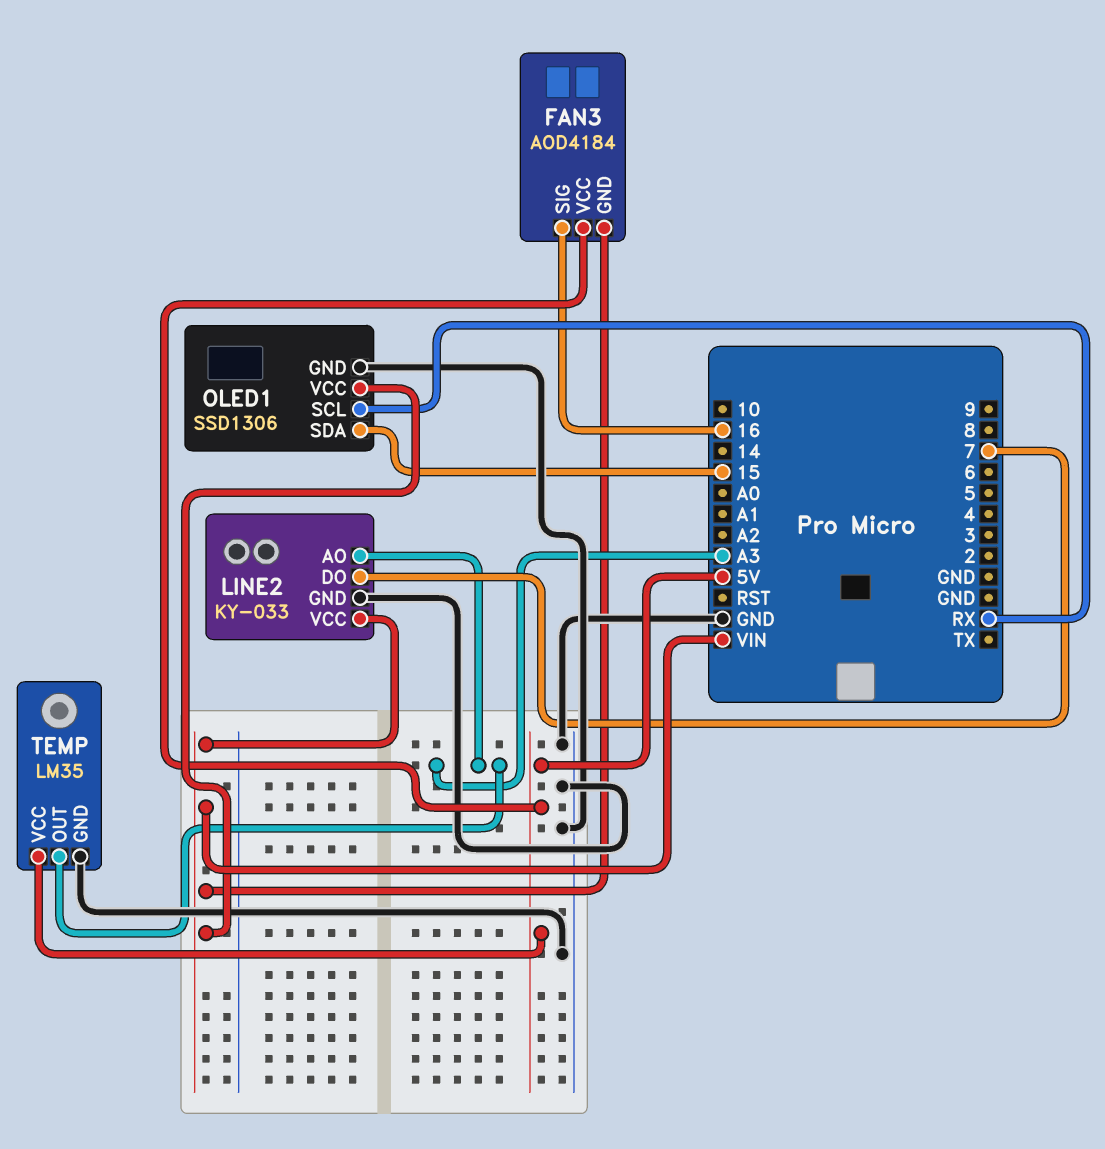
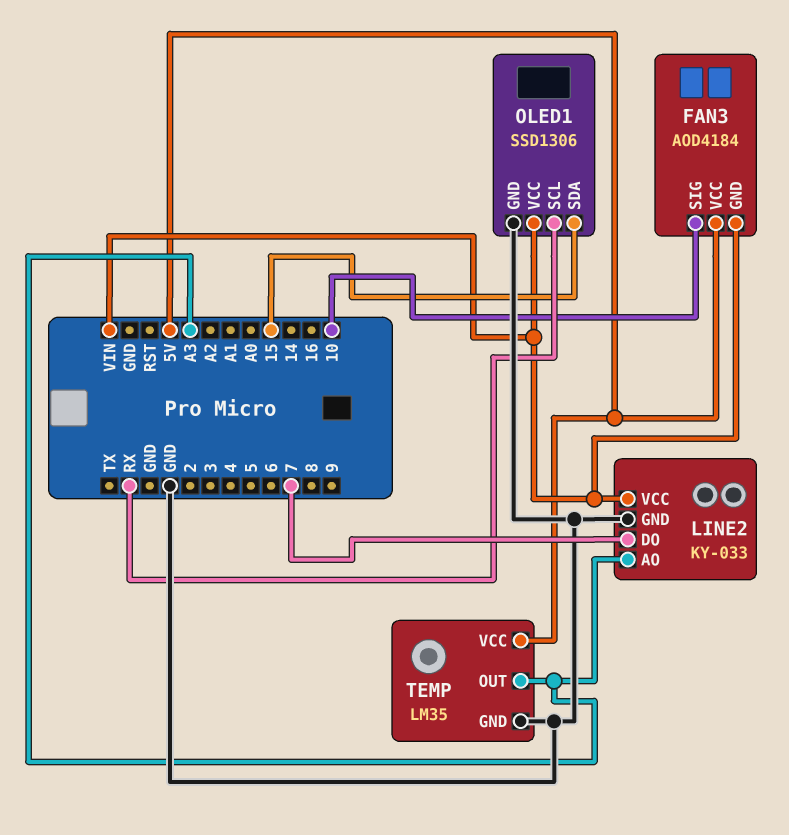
FAN3 pin SIG: 16 -> 10

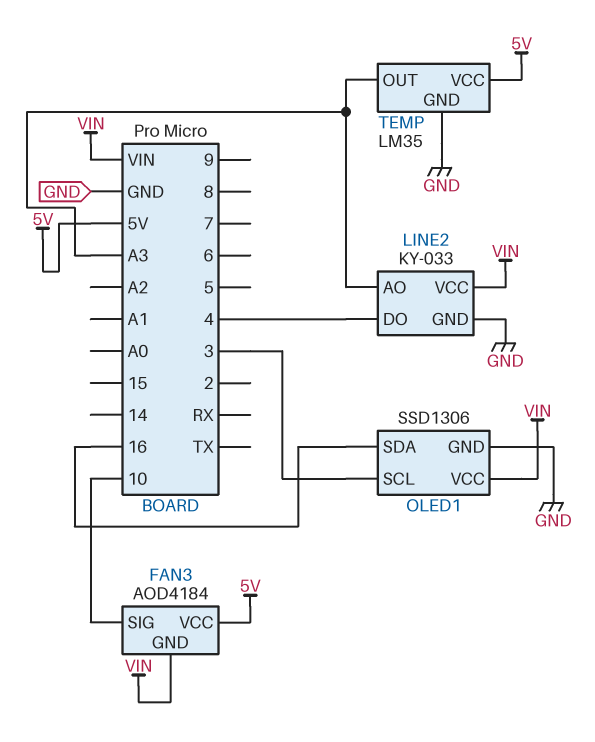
LINE2 pin DO: 7 -> 4
OLED1 pin SCL: RX -> 3
OLED1 pin SDA: 15 -> 16

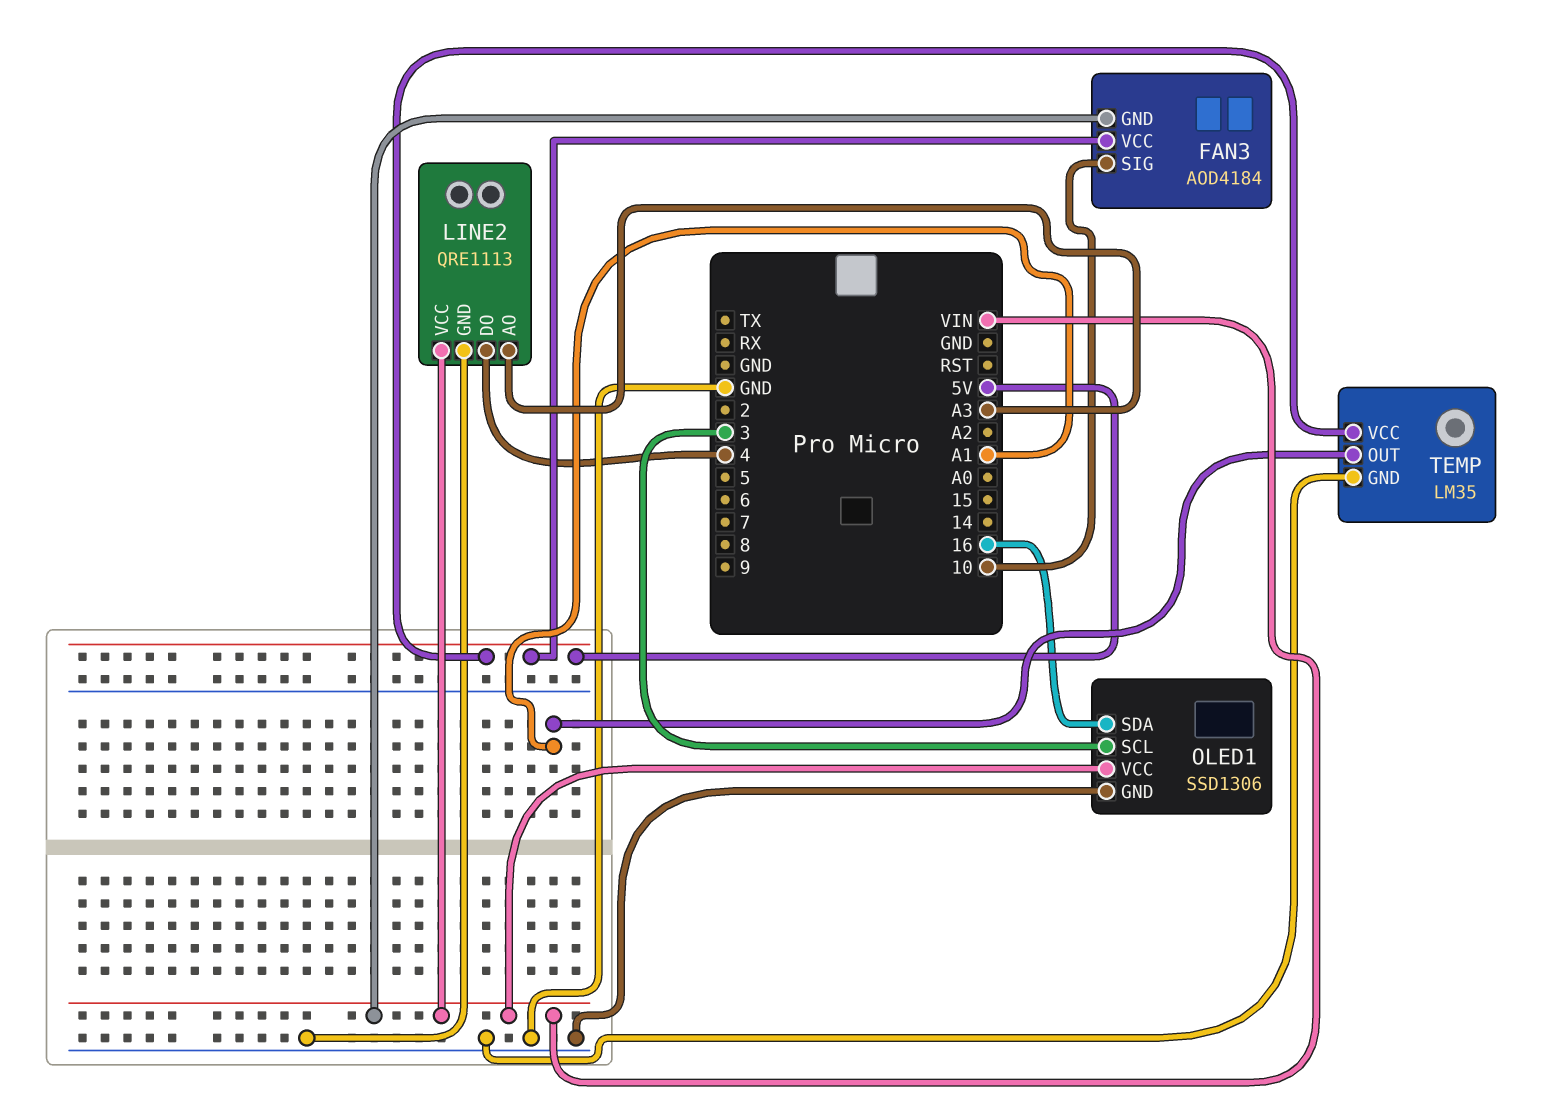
LINE2: KY-033 -> QRE1113
TEMP pin OUT: A3 -> A1

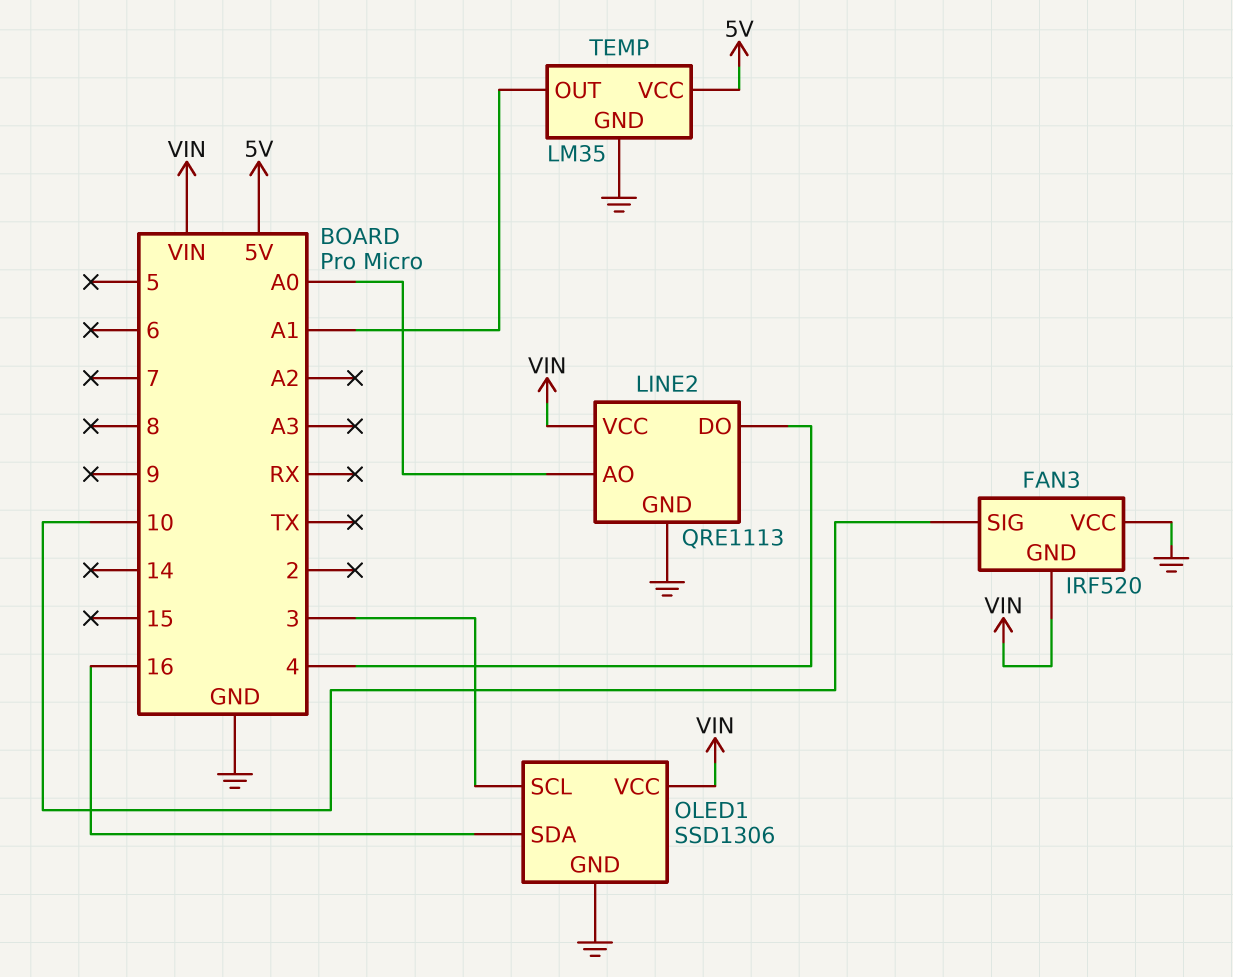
FAN3: AOD4184 -> IRF520
FAN3 pin VCC: 5V -> GND
LINE2 pin AO: A3 -> A0

